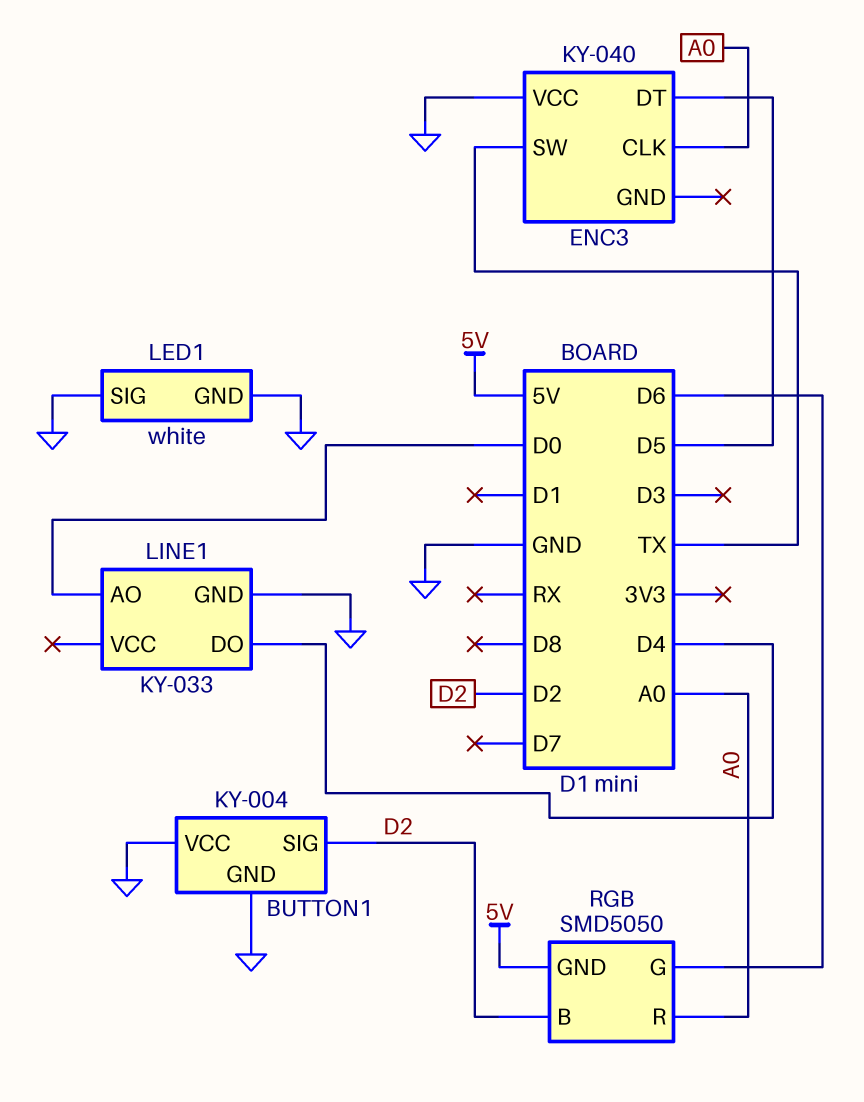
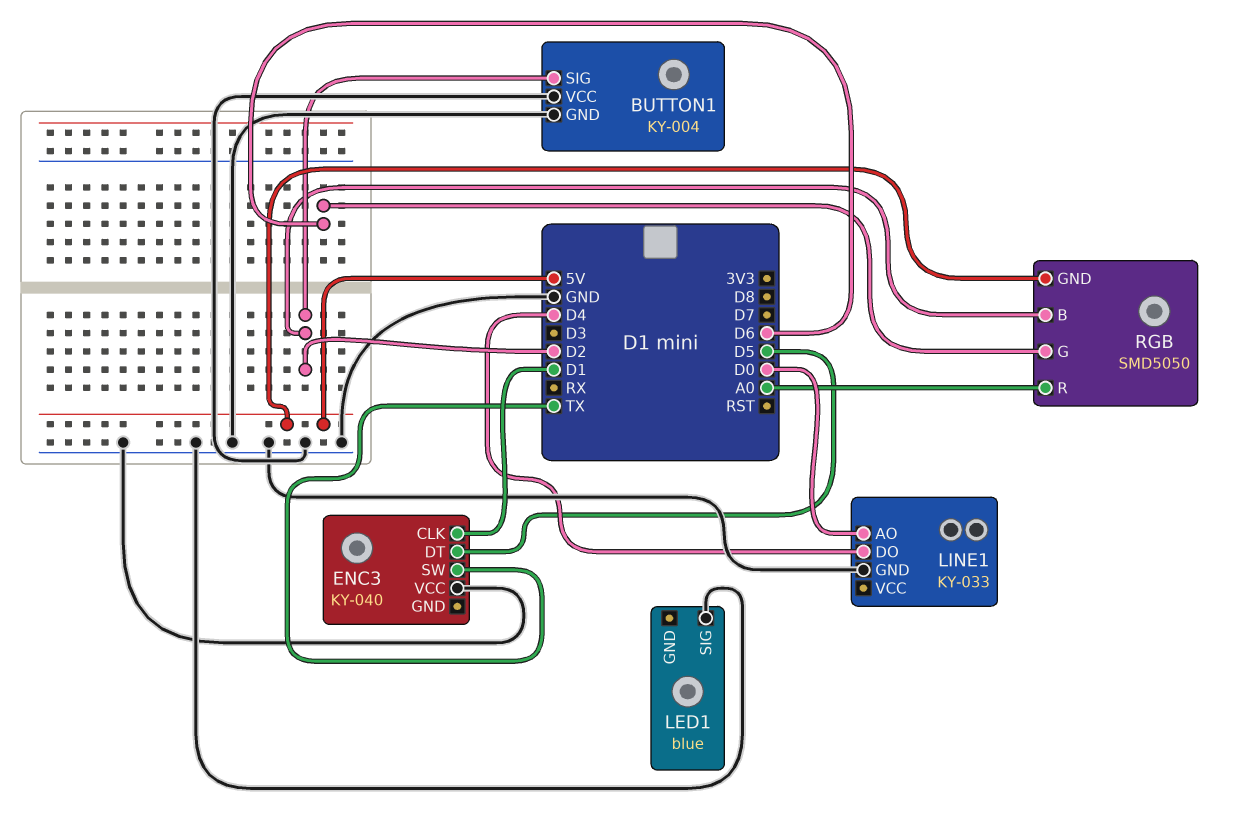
ENC3 pin CLK: A0 -> D1
LED1: white -> blue
LED1 pin GND: GND -> none

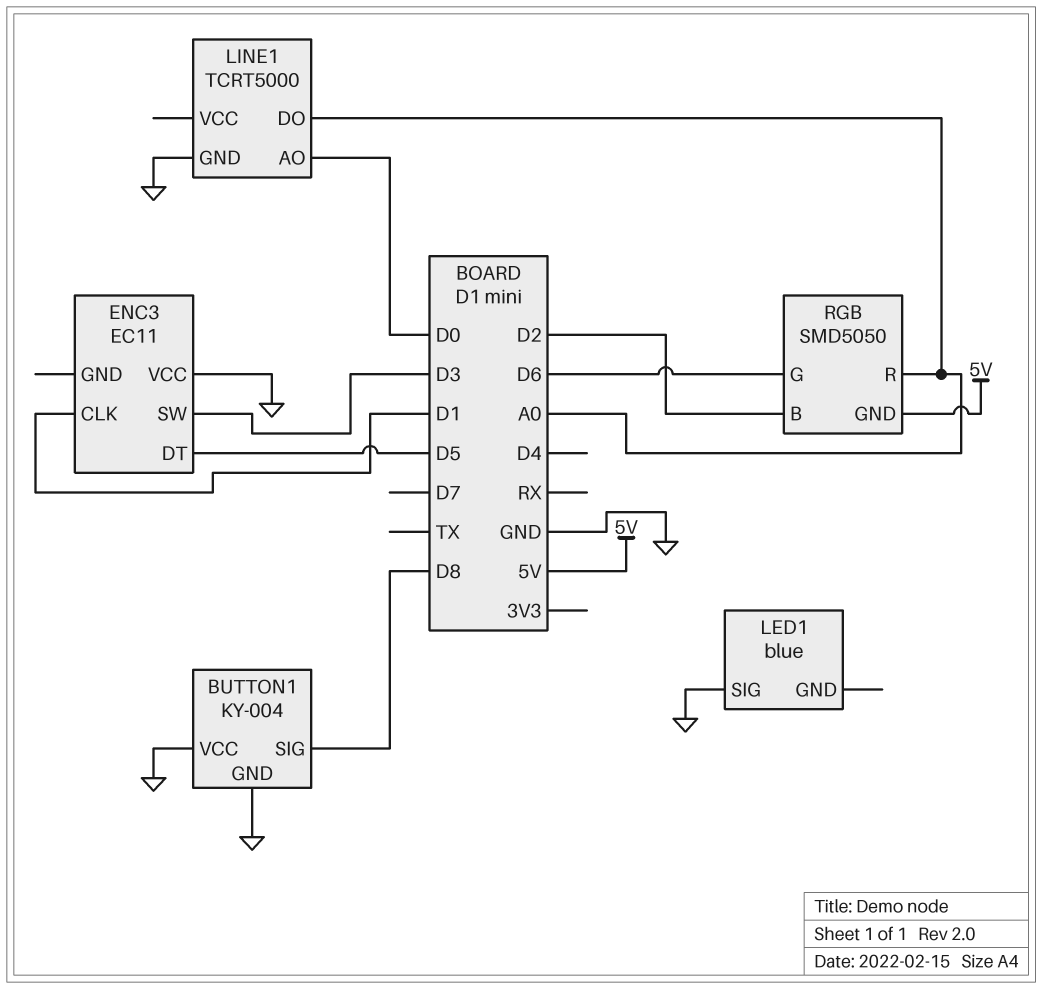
BUTTON1 pin SIG: D2 -> D8
ENC3: KY-040 -> EC11
ENC3 pin SW: TX -> D3
LINE1: KY-033 -> TCRT5000
LINE1 pin DO: D4 -> A0

